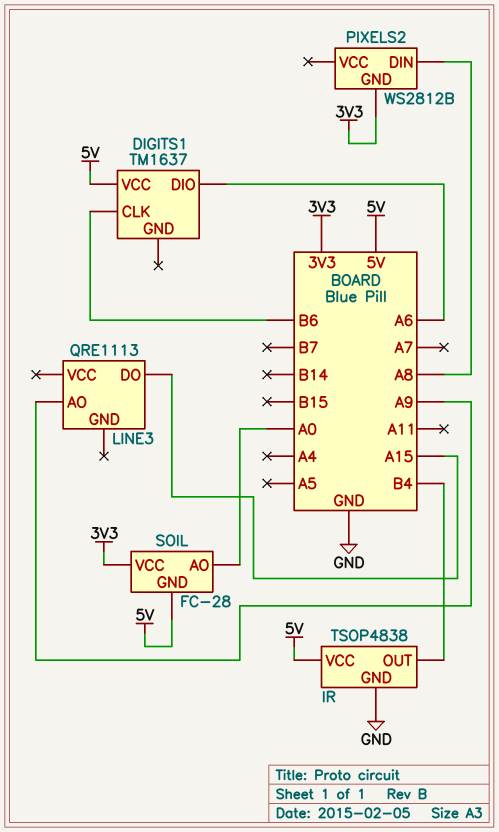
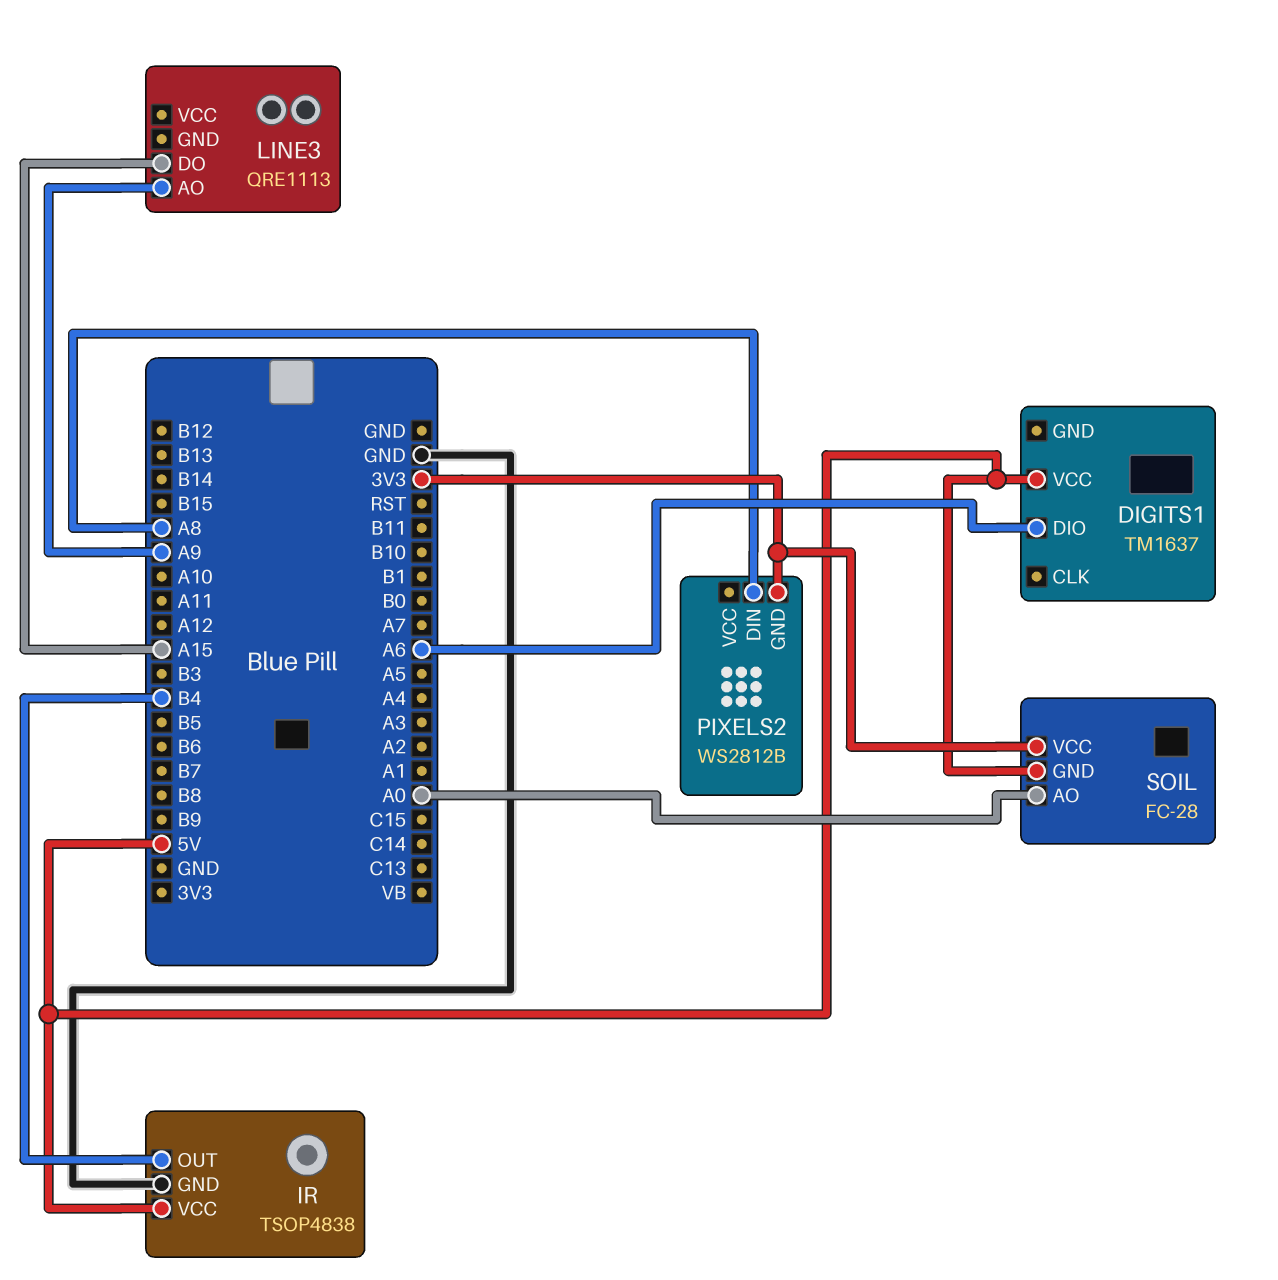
DIGITS1 pin CLK: B6 -> none

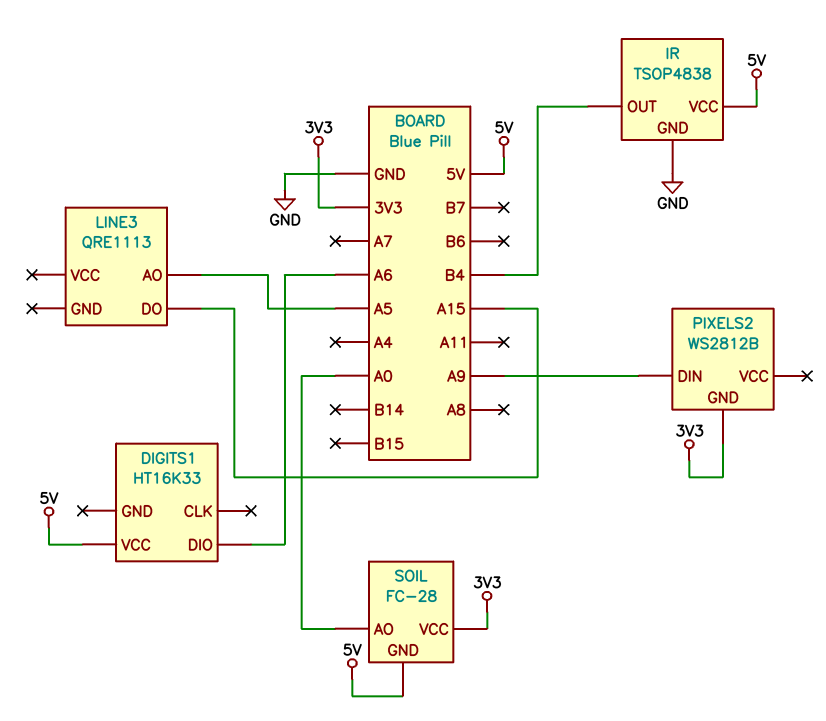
DIGITS1: TM1637 -> HT16K33
LINE3 pin AO: A9 -> A5
PIXELS2 pin DIN: A8 -> A9

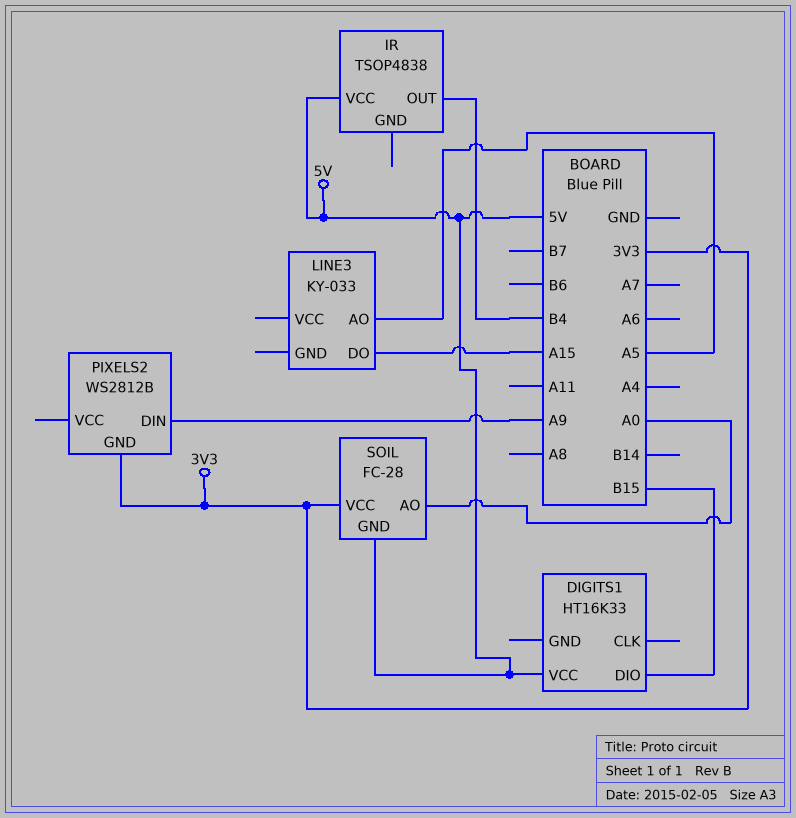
DIGITS1 pin DIO: A6 -> B15
IR pin GND: GND -> none
LINE3: QRE1113 -> KY-033

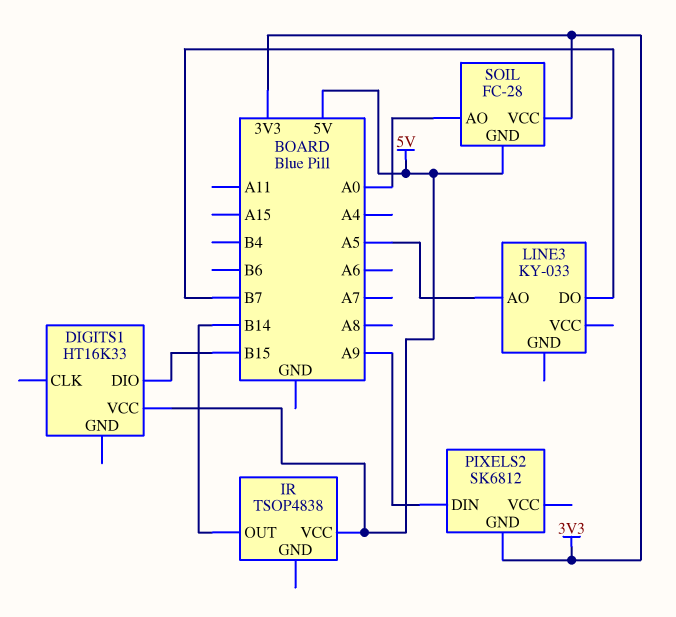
IR pin OUT: B4 -> B14
LINE3 pin DO: A15 -> B7
PIXELS2: WS2812B -> SK6812

